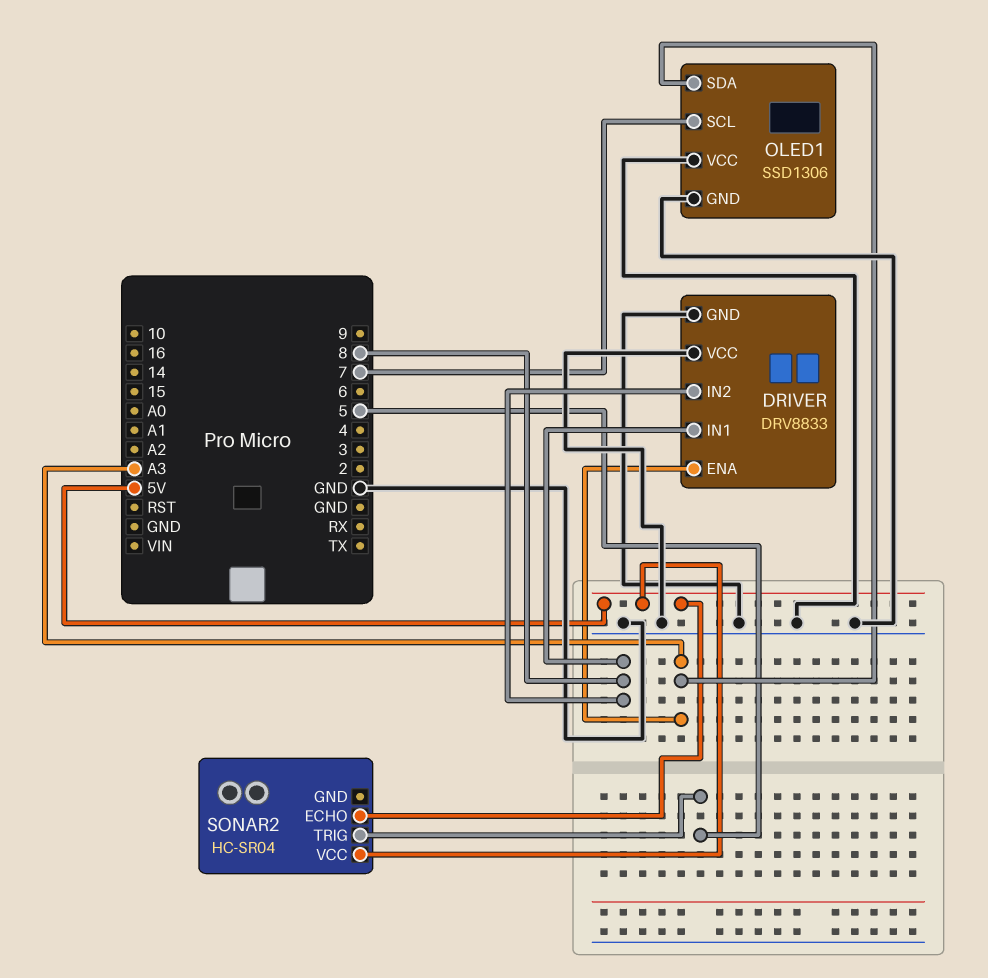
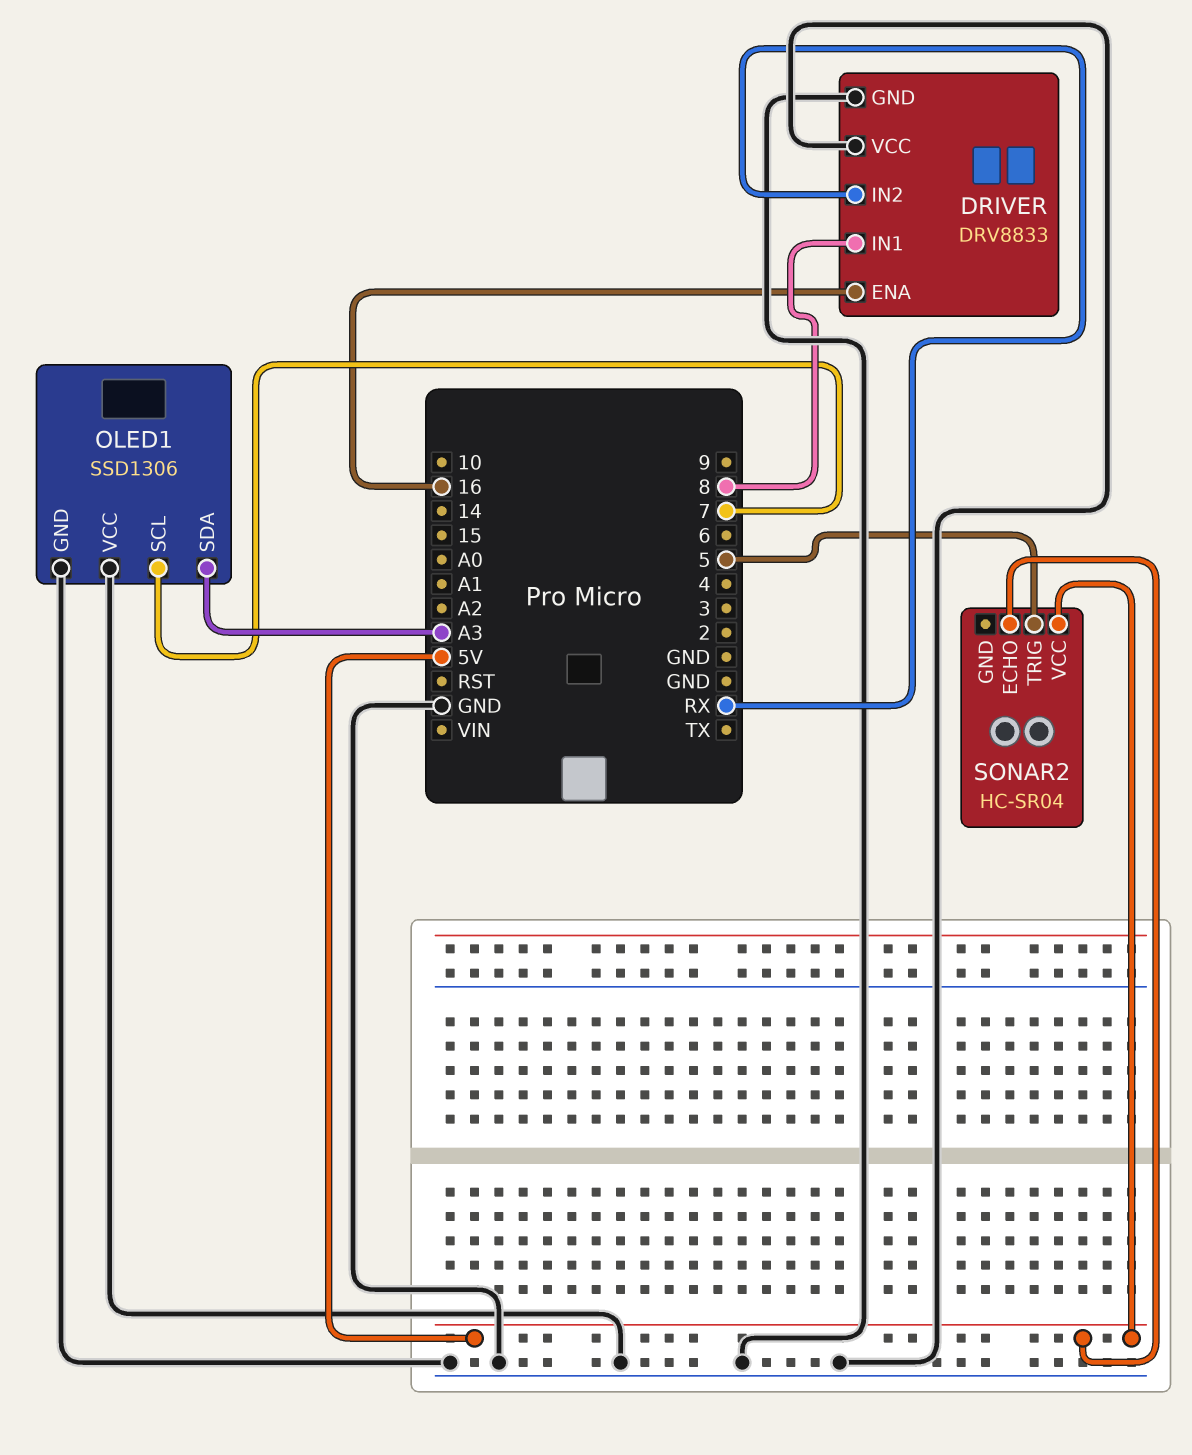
DRIVER pin ENA: A3 -> 16
DRIVER pin IN2: 8 -> RX

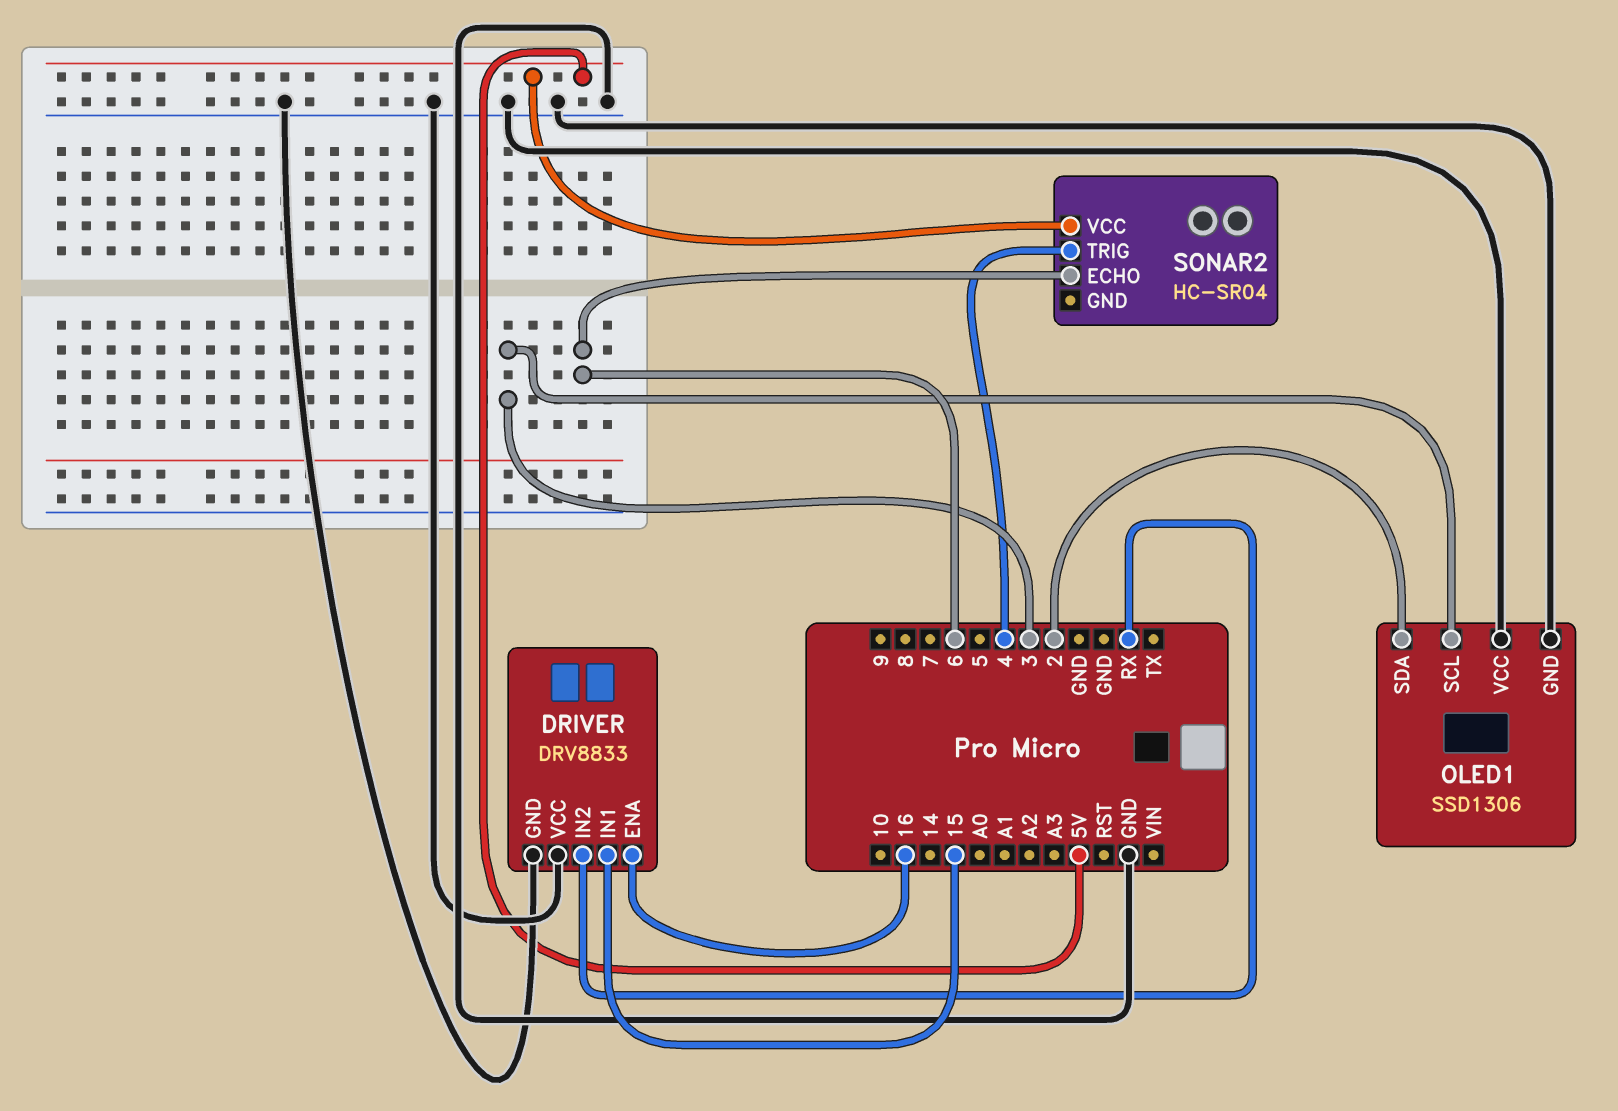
DRIVER pin IN1: 8 -> 15
OLED1 pin SCL: 7 -> 3
OLED1 pin SDA: A3 -> 2
SONAR2 pin ECHO: 5V -> 6
SONAR2 pin TRIG: 5 -> 4

